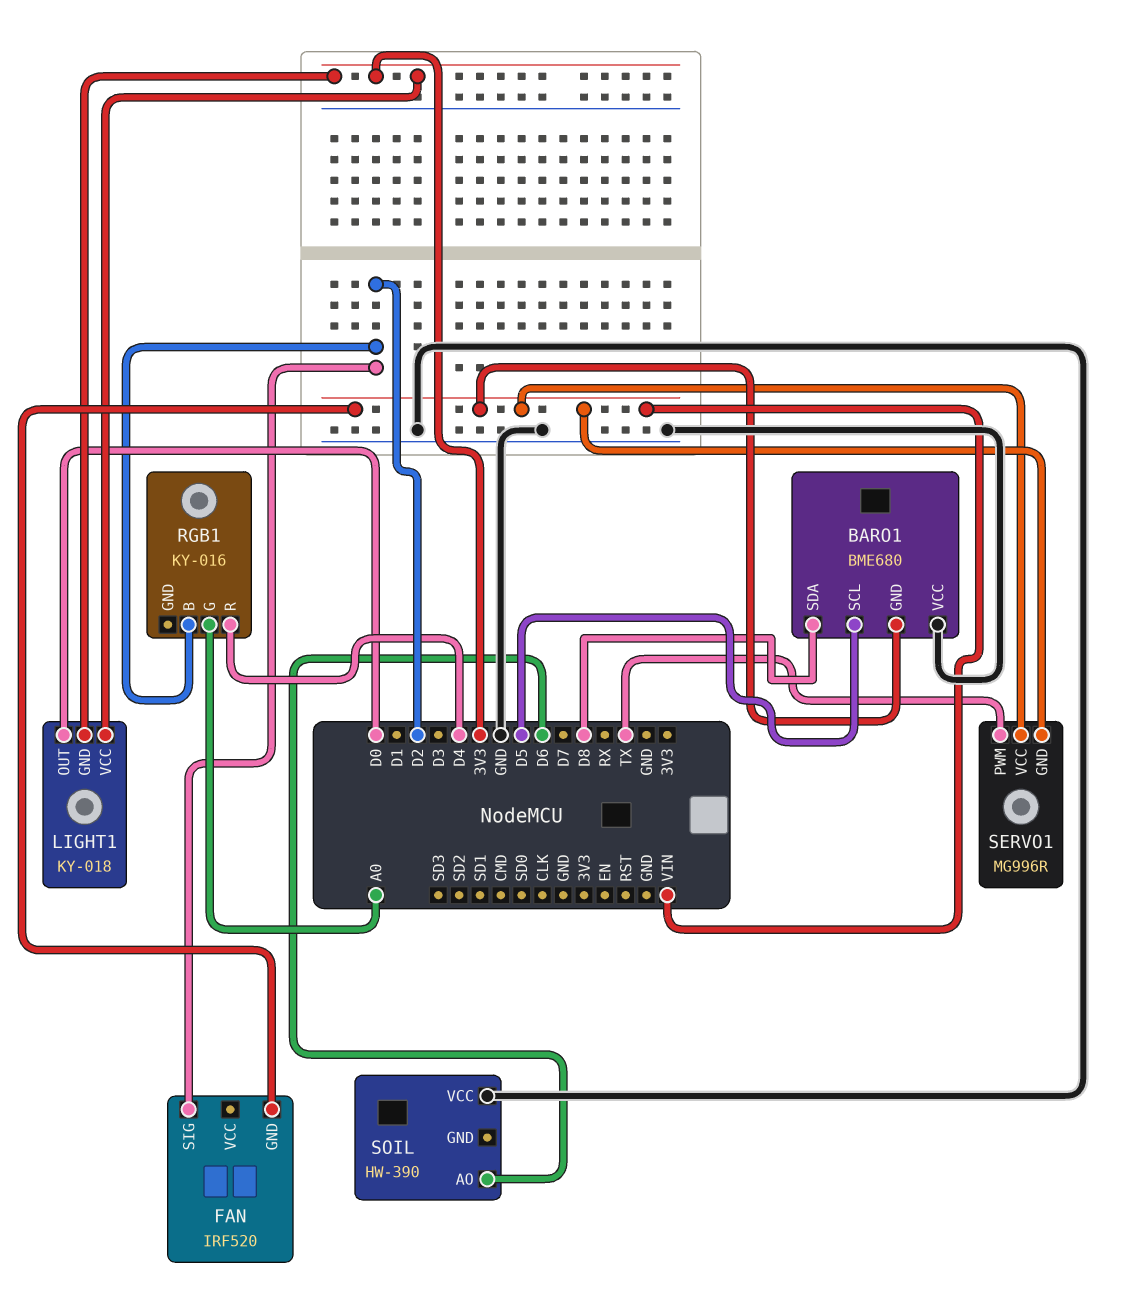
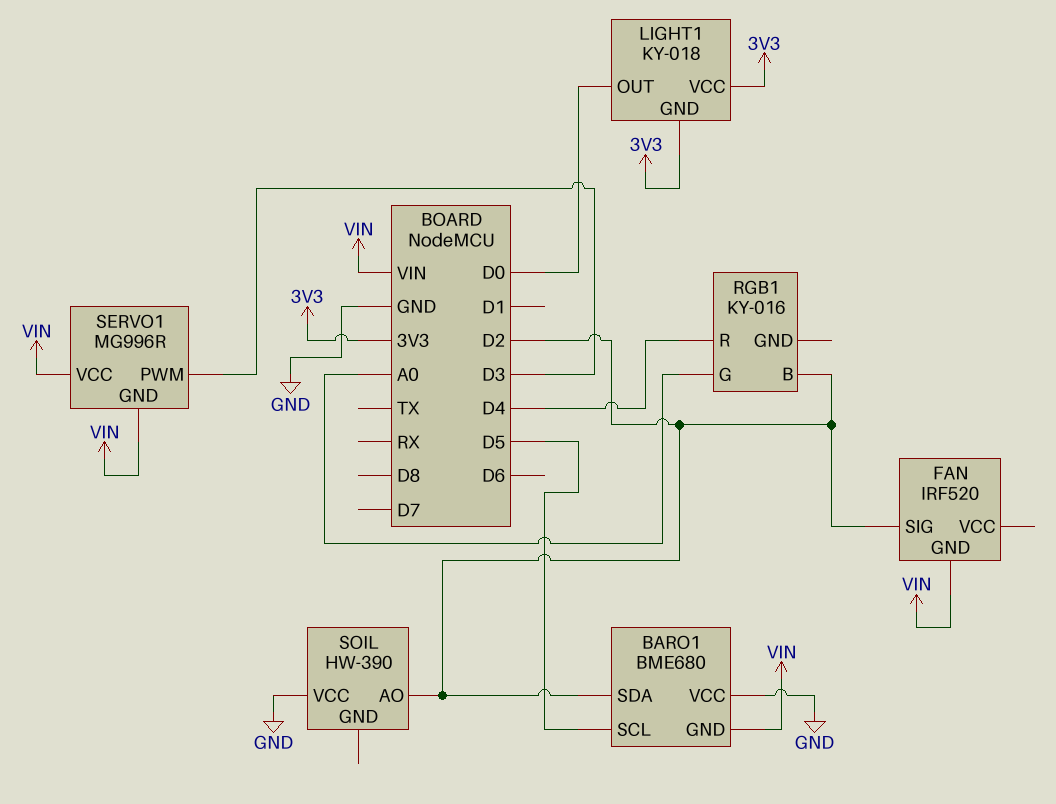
BARO1 pin SDA: D8 -> D2
SERVO1 pin PWM: TX -> D3
SOIL pin AO: D6 -> D2

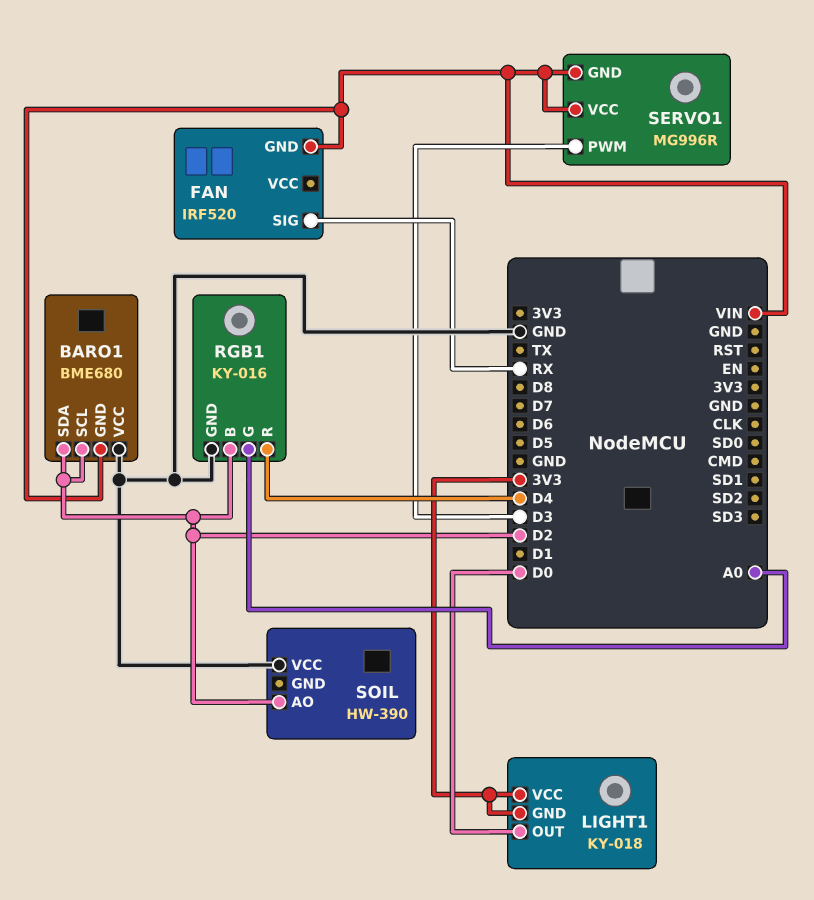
BARO1 pin SCL: D5 -> D2
FAN pin SIG: D2 -> RX
RGB1 pin GND: none -> GND

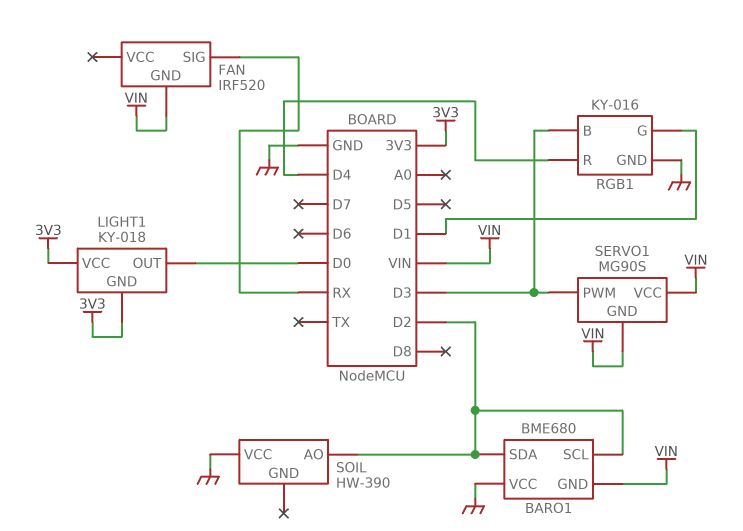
RGB1 pin B: D2 -> D3
RGB1 pin G: A0 -> D1
SERVO1: MG996R -> MG90S

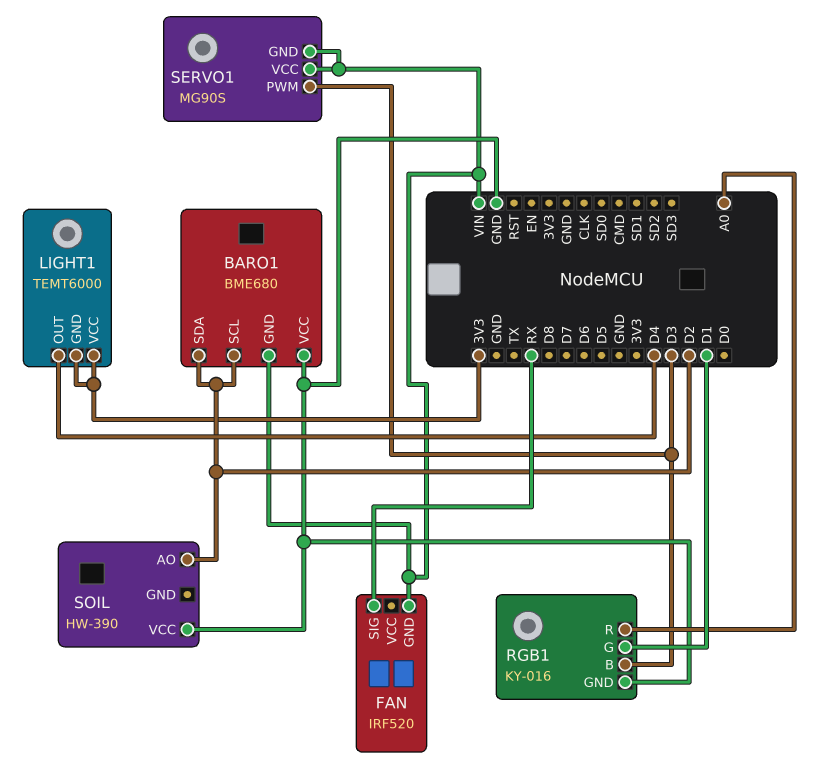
LIGHT1: KY-018 -> TEMT6000
LIGHT1 pin OUT: D0 -> D4
RGB1 pin R: D4 -> A0

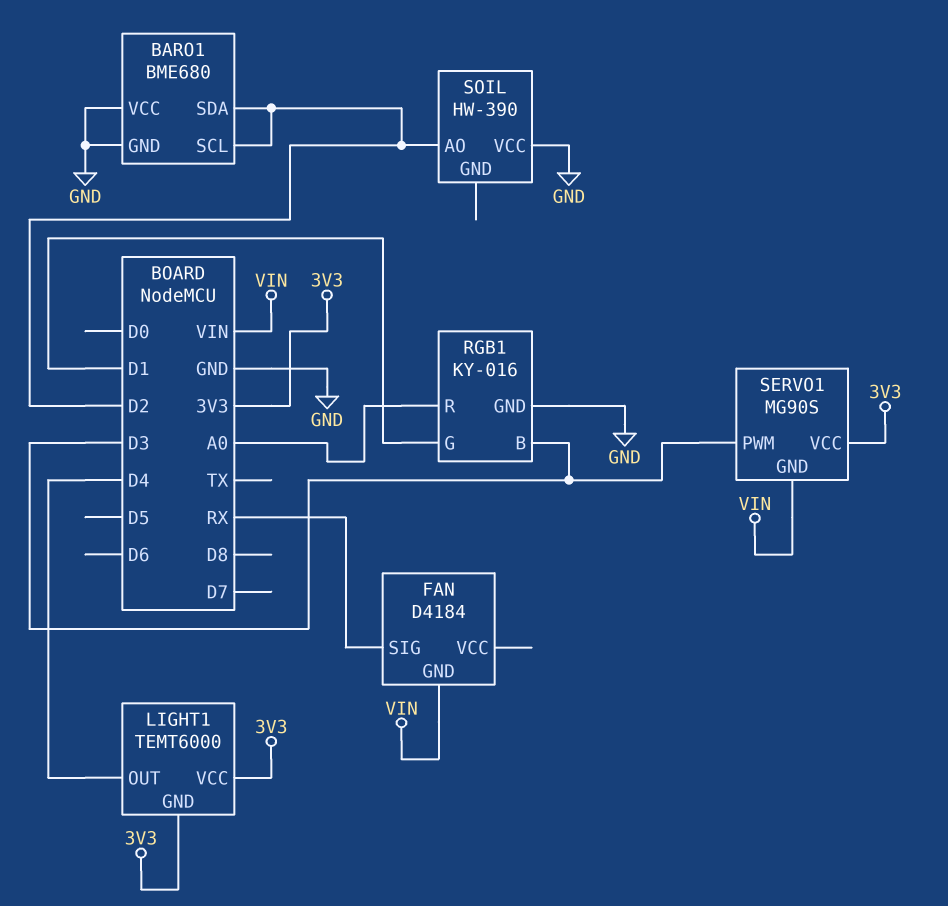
BARO1 pin GND: VIN -> GND
FAN: IRF520 -> D4184
SERVO1 pin VCC: VIN -> 3V3

